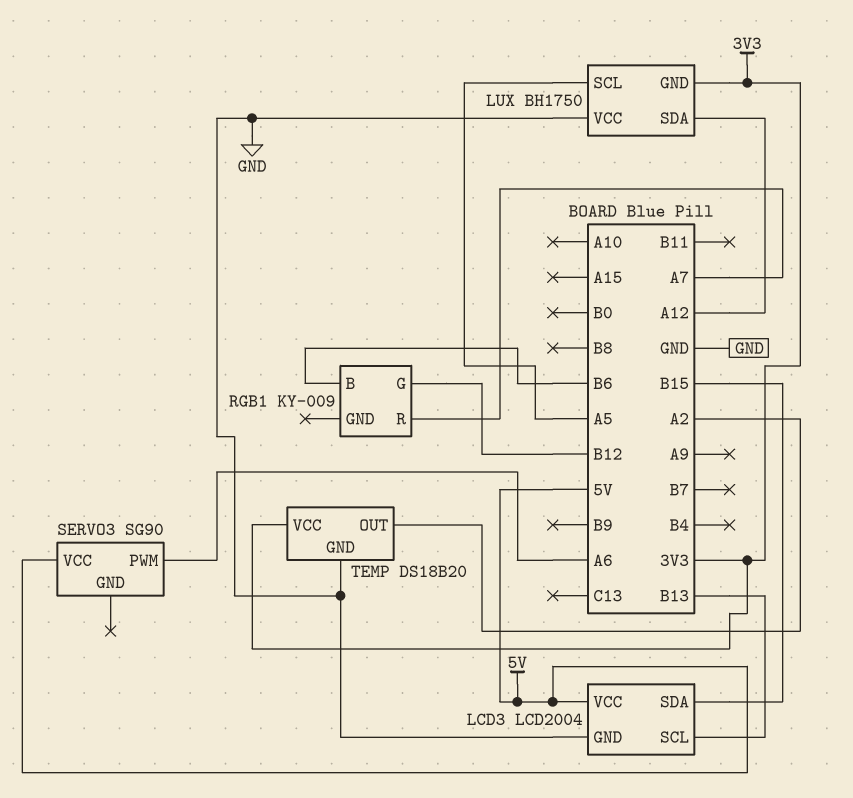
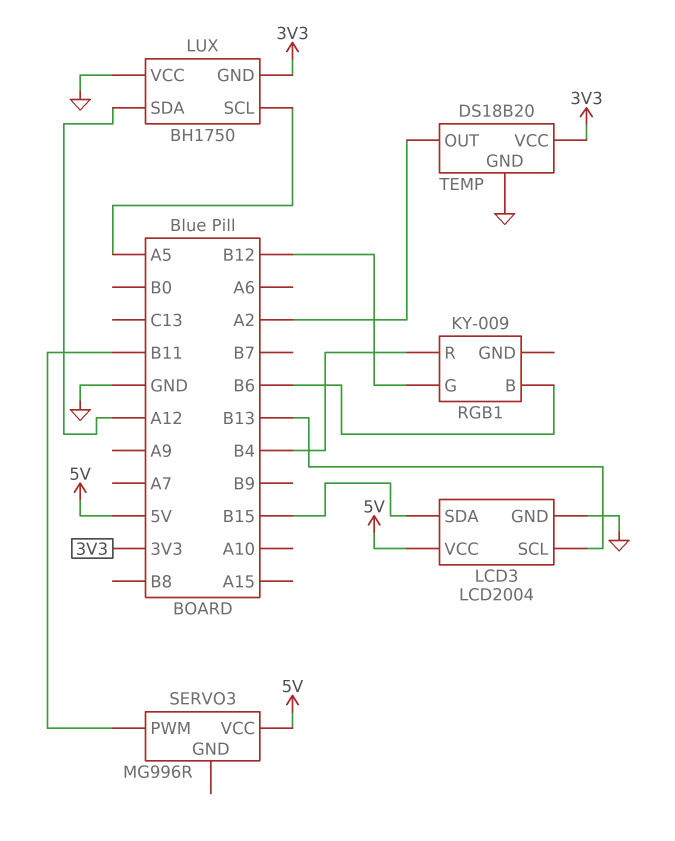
RGB1 pin R: A7 -> B4
SERVO3: SG90 -> MG996R
SERVO3 pin PWM: A6 -> B11

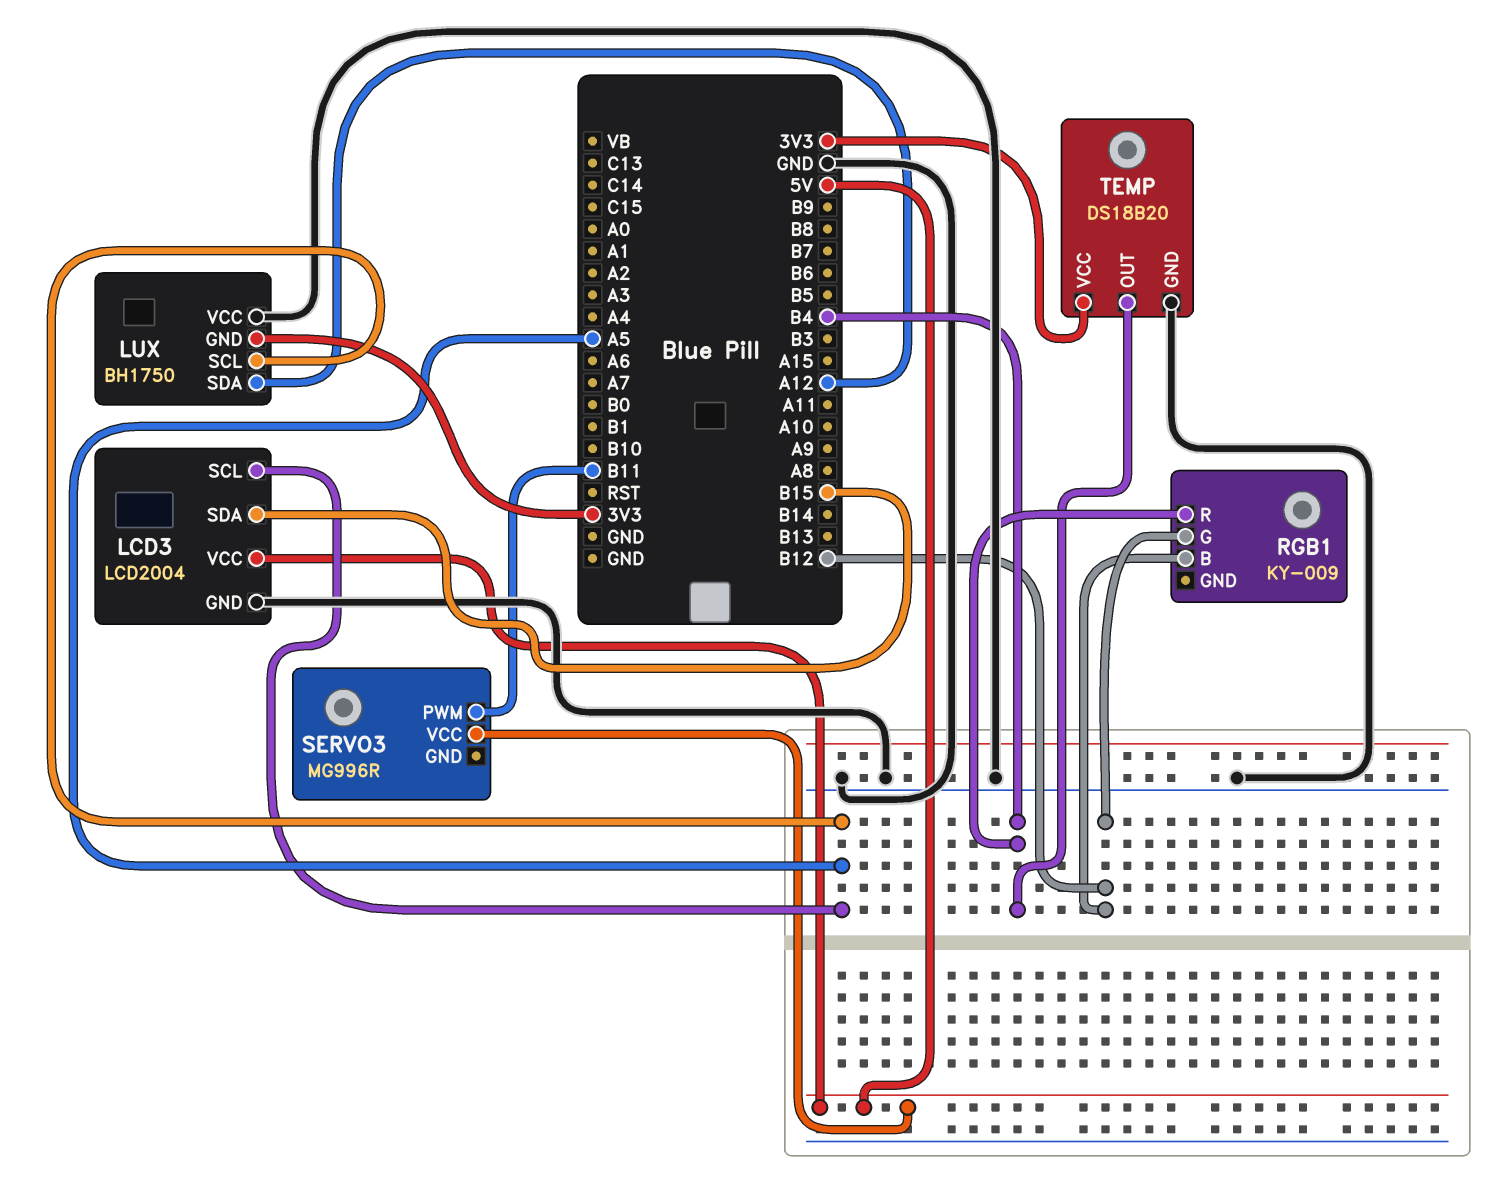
LCD3 pin SCL: B13 -> A5
RGB1 pin B: B6 -> B12
TEMP pin OUT: A2 -> B4

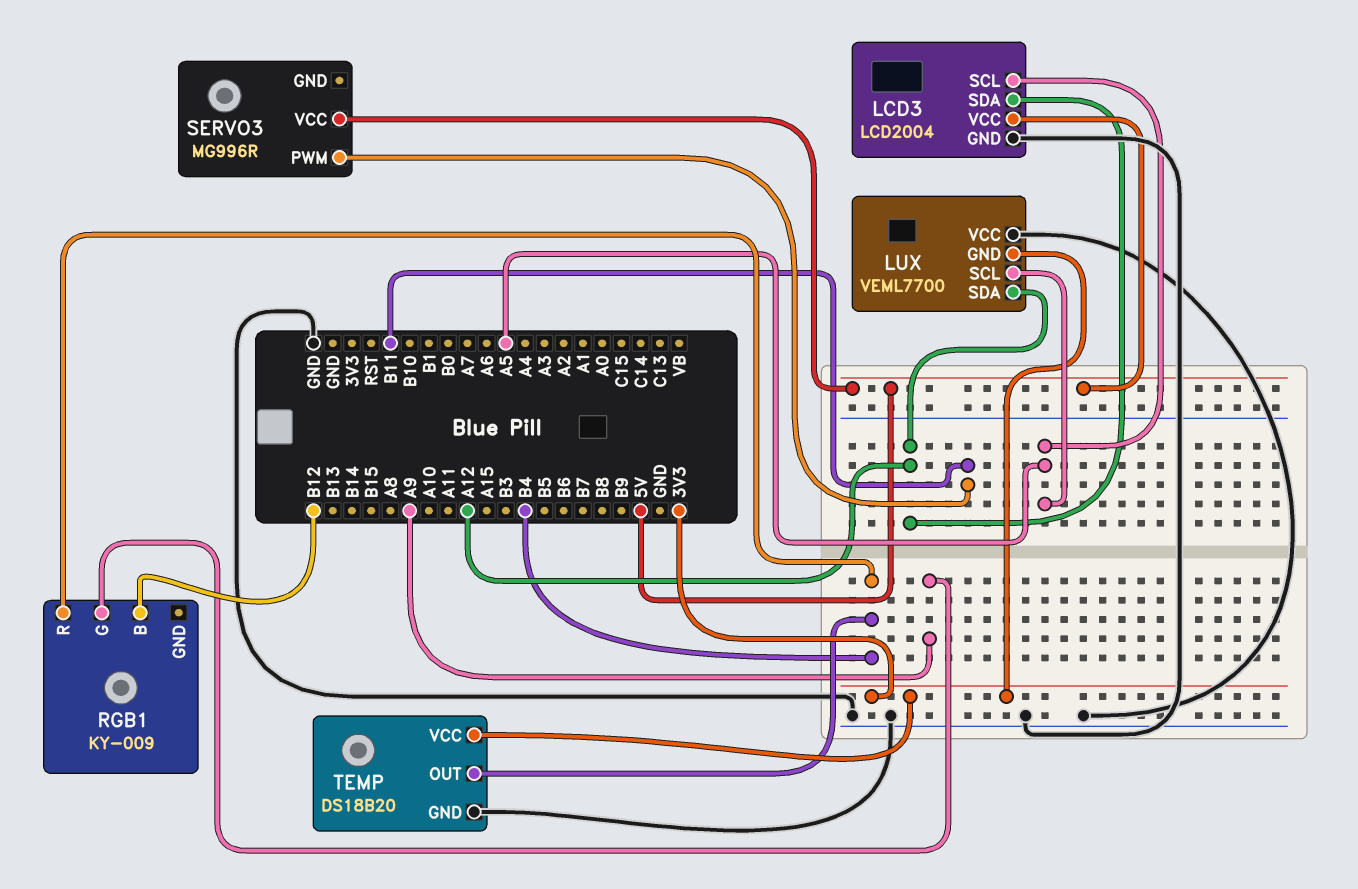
LCD3 pin SDA: B15 -> A12
LUX: BH1750 -> VEML7700
RGB1 pin G: B12 -> A9

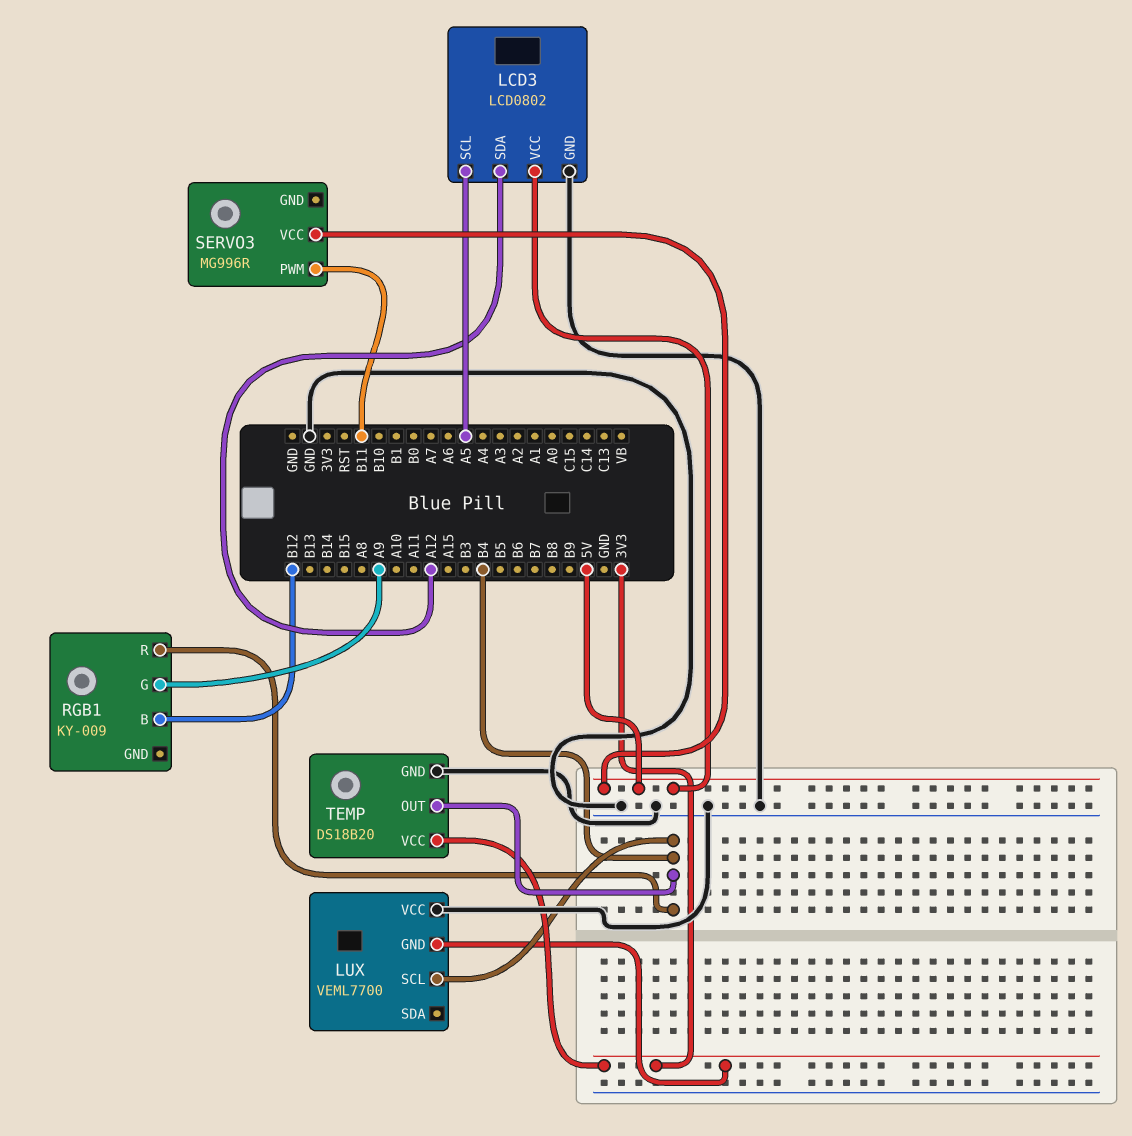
LCD3: LCD2004 -> LCD0802
LUX pin SCL: A5 -> B4
LUX pin SDA: A12 -> none

